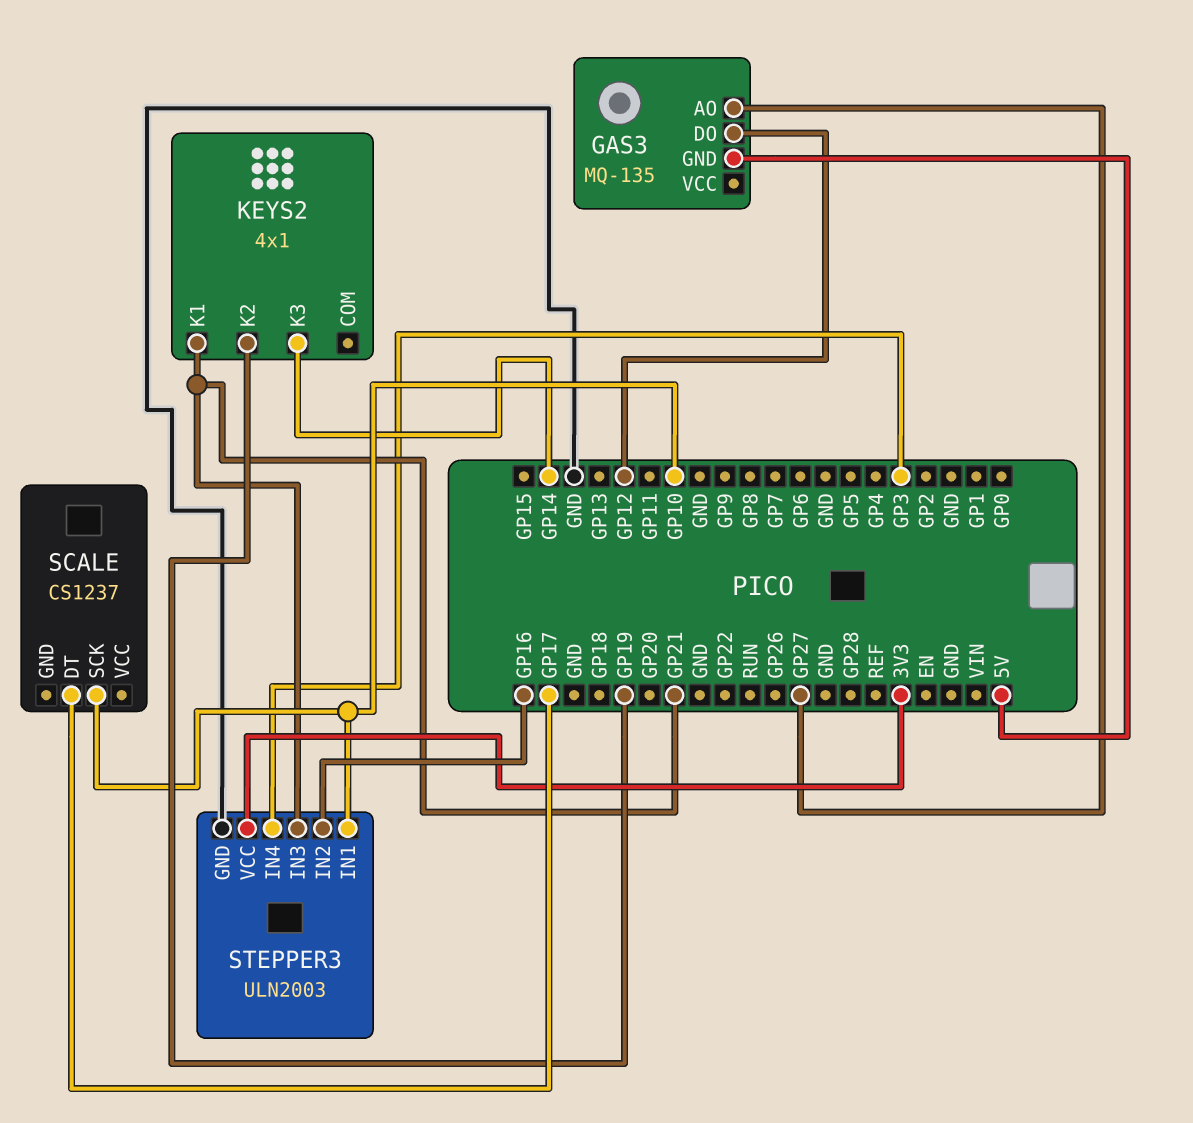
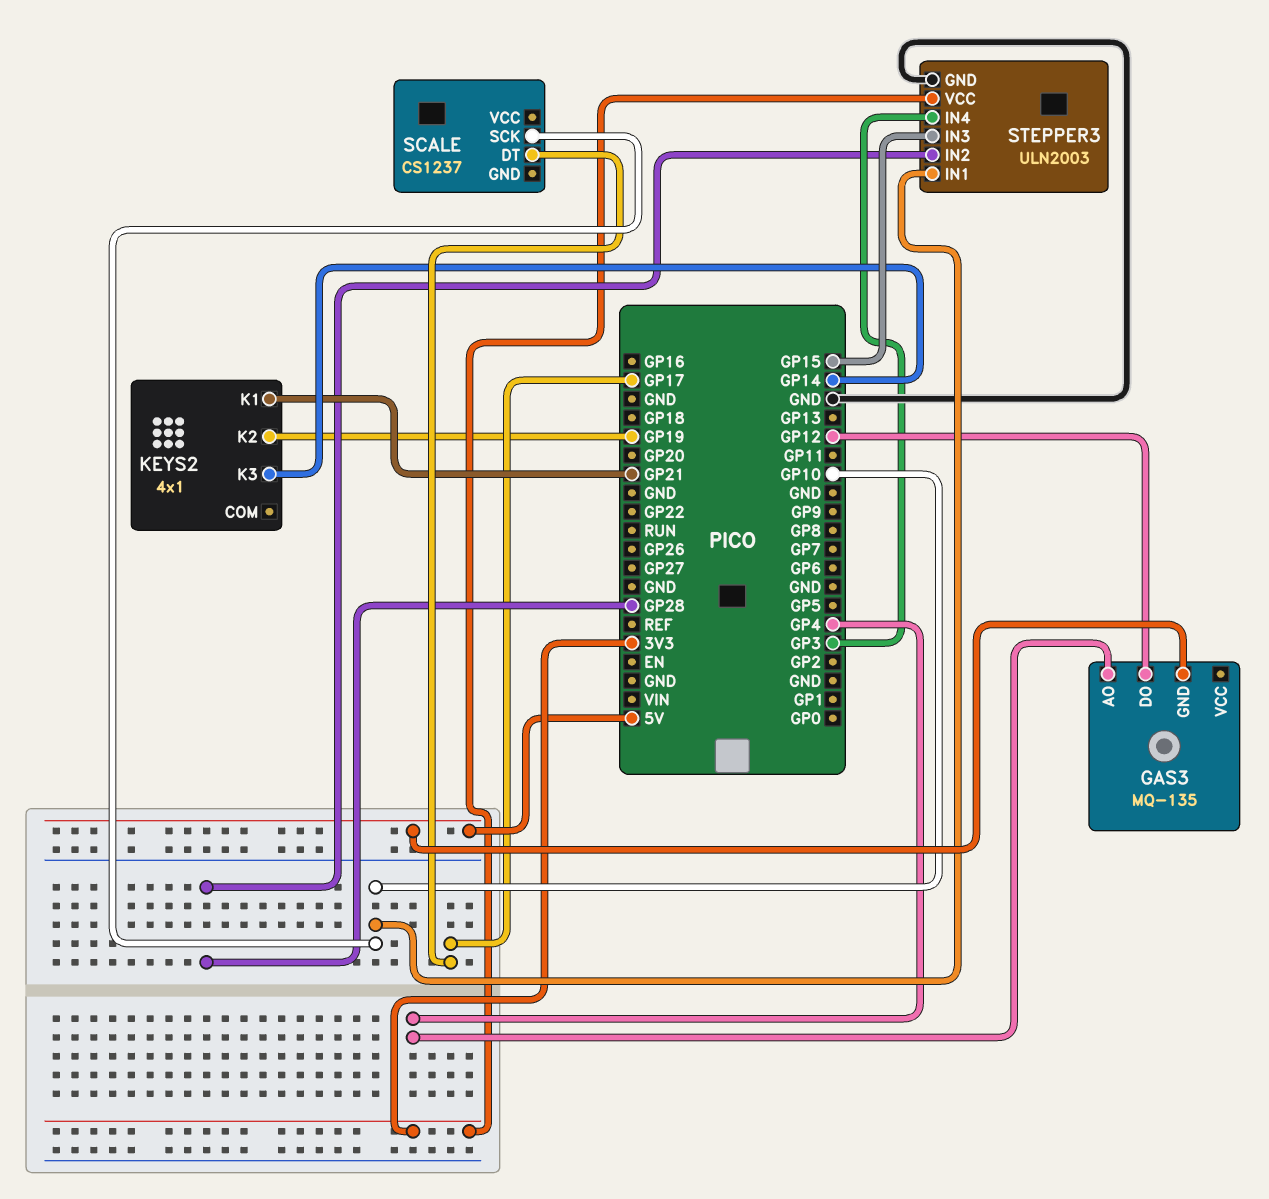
GAS3 pin AO: GP27 -> GP4
STEPPER3 pin IN2: GP16 -> GP28
STEPPER3 pin IN3: GP21 -> GP15

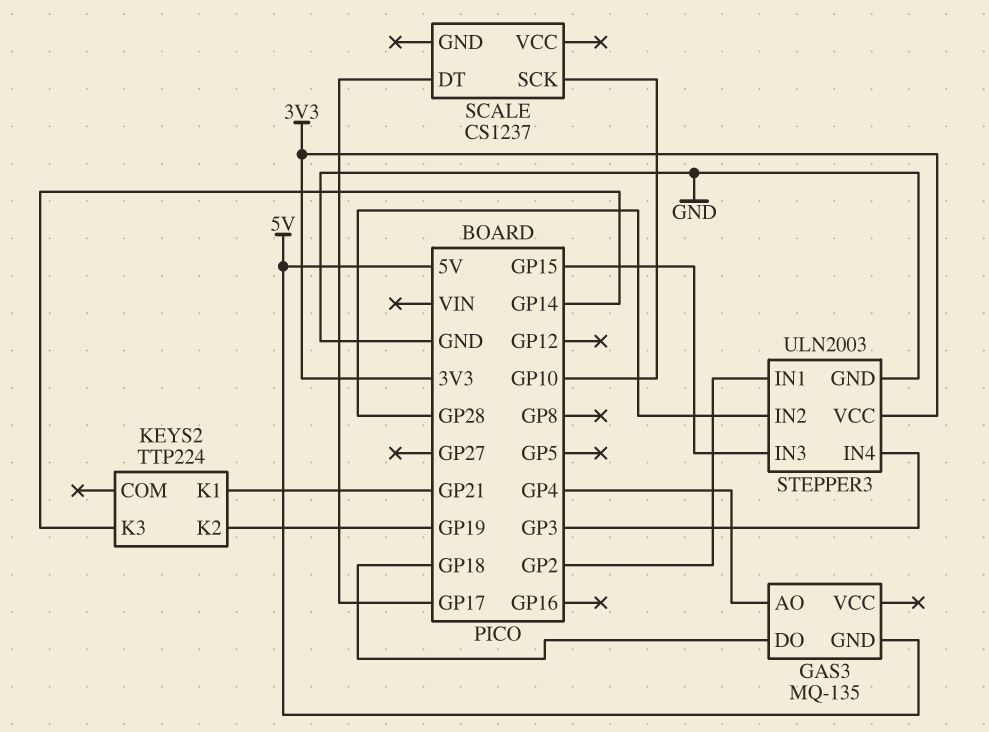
GAS3 pin DO: GP12 -> GP18
KEYS2: 4x1 -> TTP224
STEPPER3 pin IN1: GP10 -> GP2

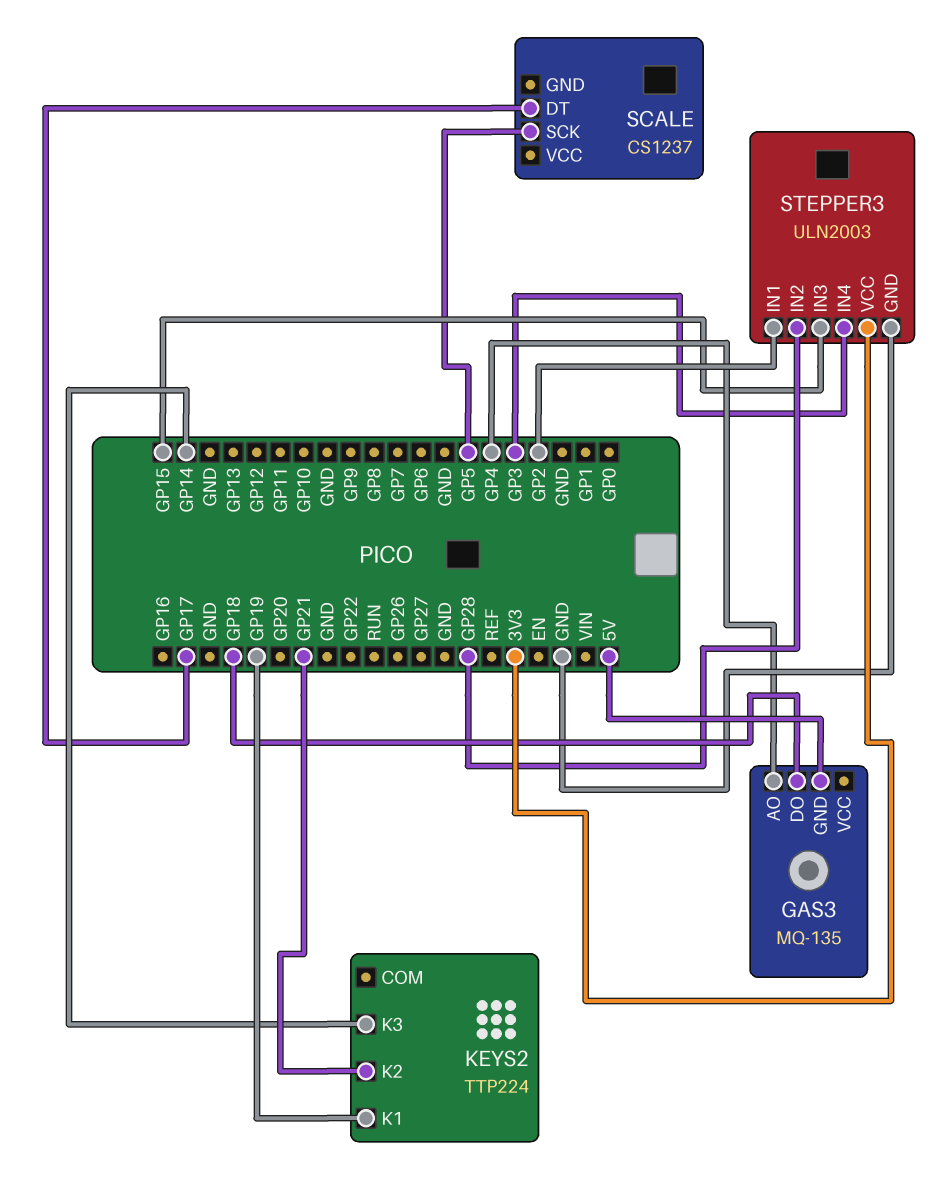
KEYS2 pin K1: GP21 -> GP19
KEYS2 pin K2: GP19 -> GP21
SCALE pin SCK: GP10 -> GP5

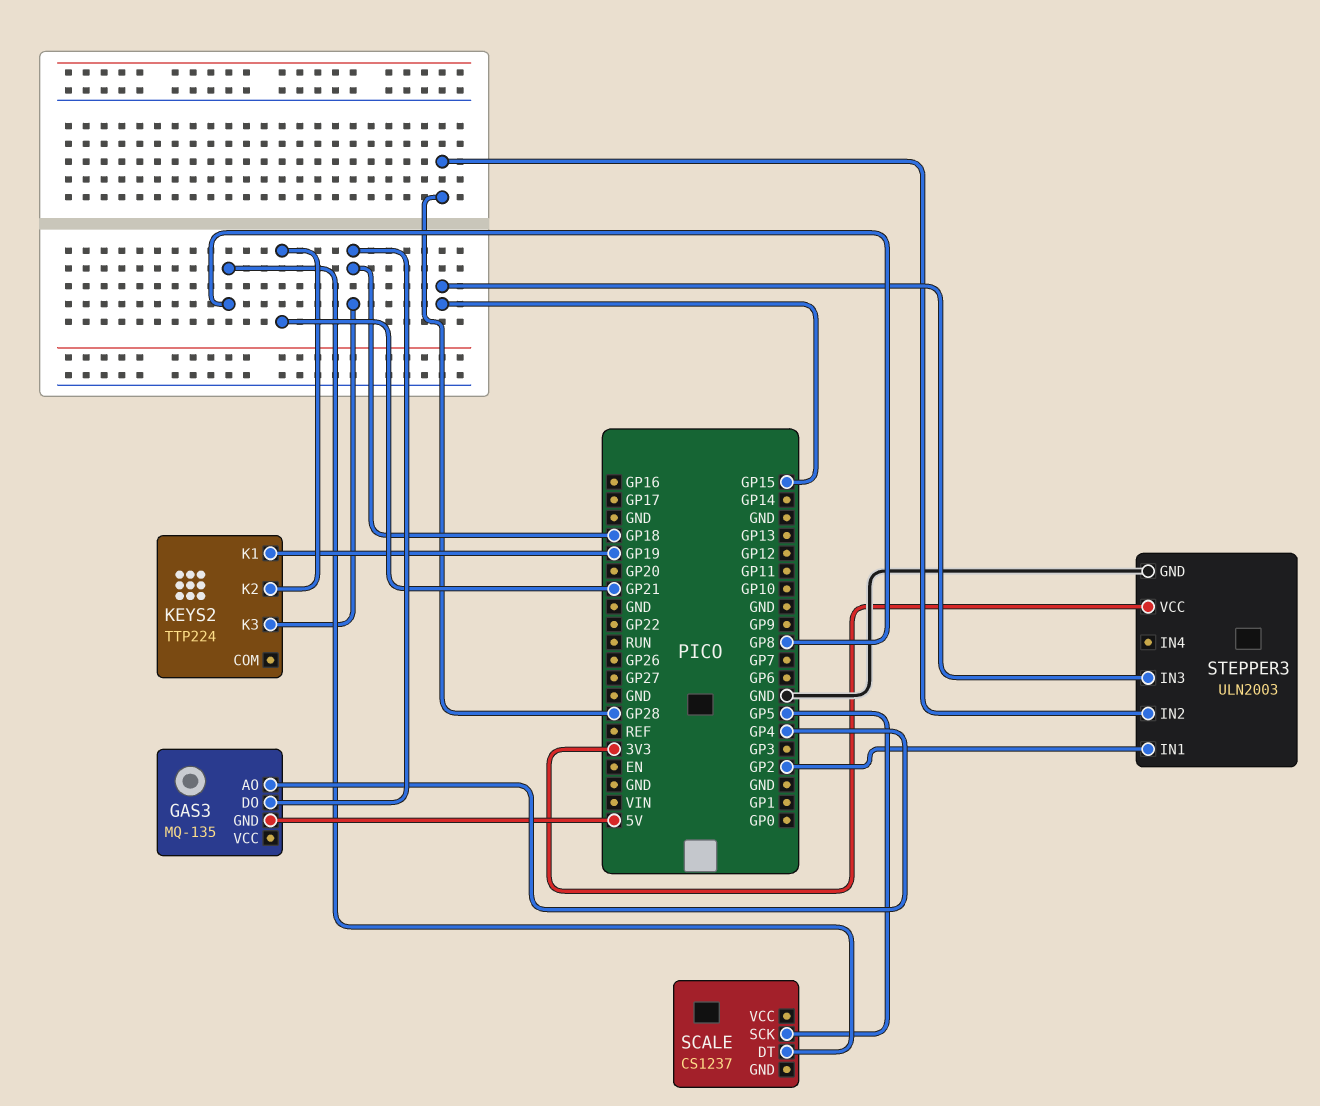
KEYS2 pin K3: GP14 -> GP18
SCALE pin DT: GP17 -> GP8
STEPPER3 pin IN4: GP3 -> none

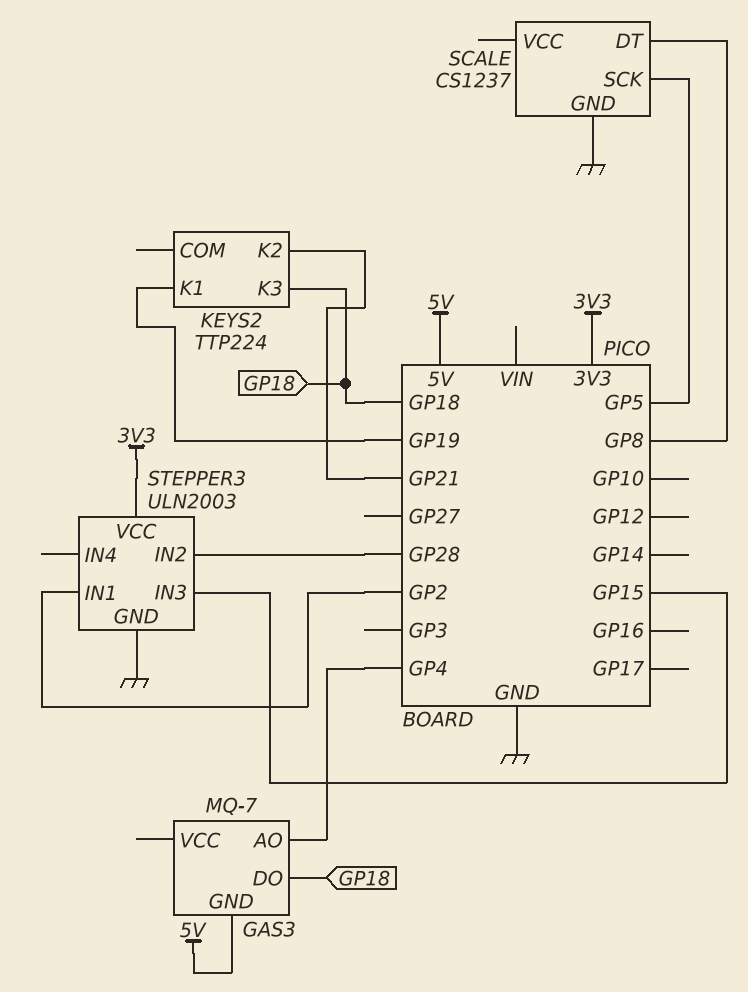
GAS3: MQ-135 -> MQ-7
SCALE pin GND: none -> GND

